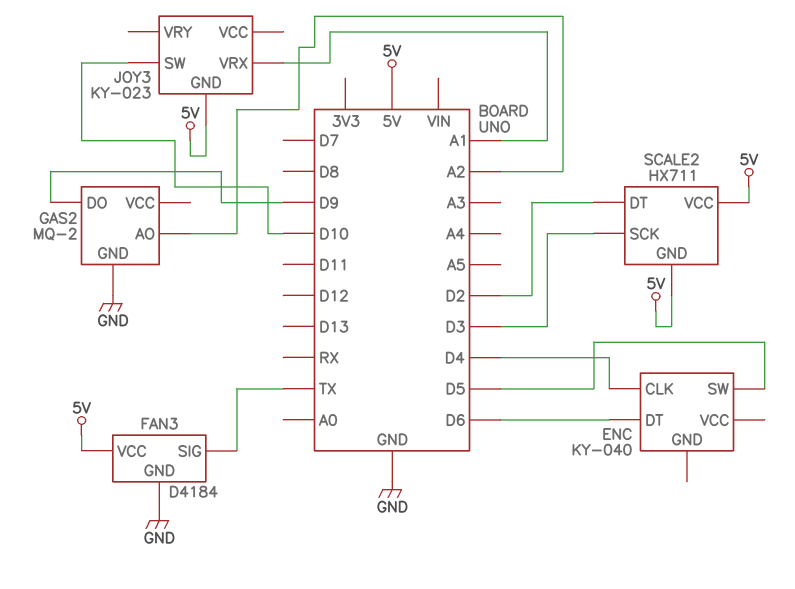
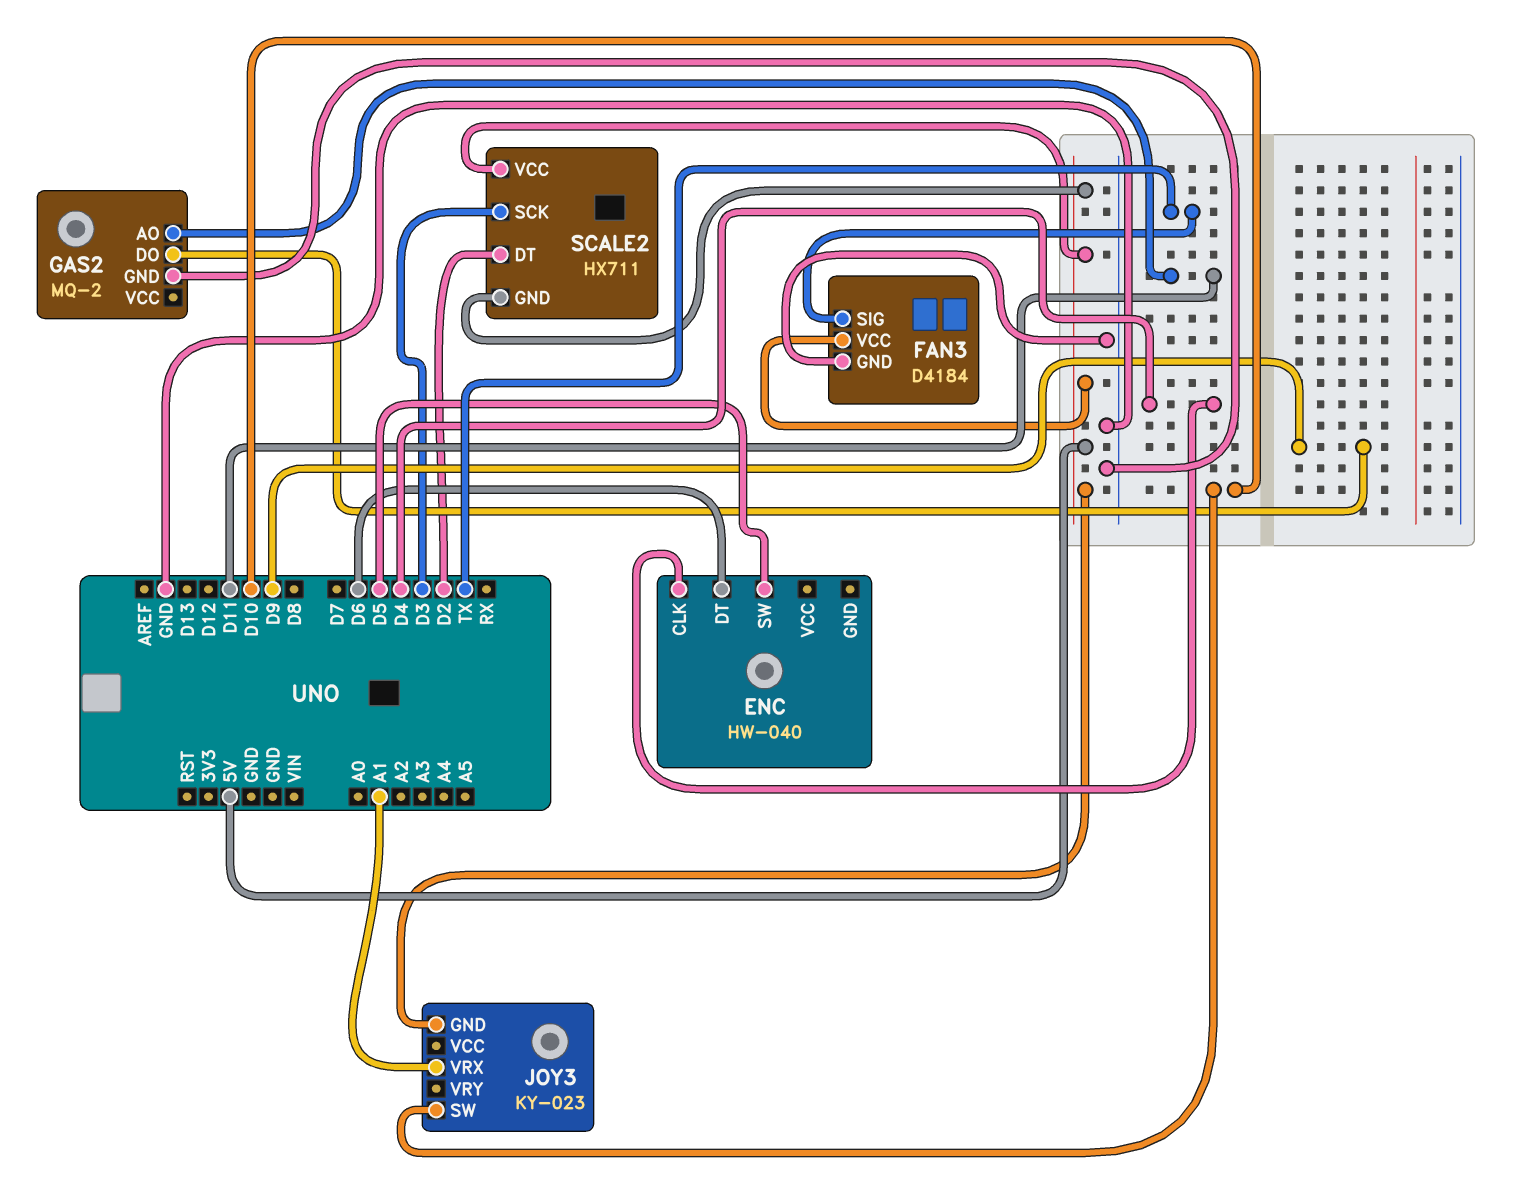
ENC: KY-040 -> HW-040
GAS2 pin AO: A2 -> D11

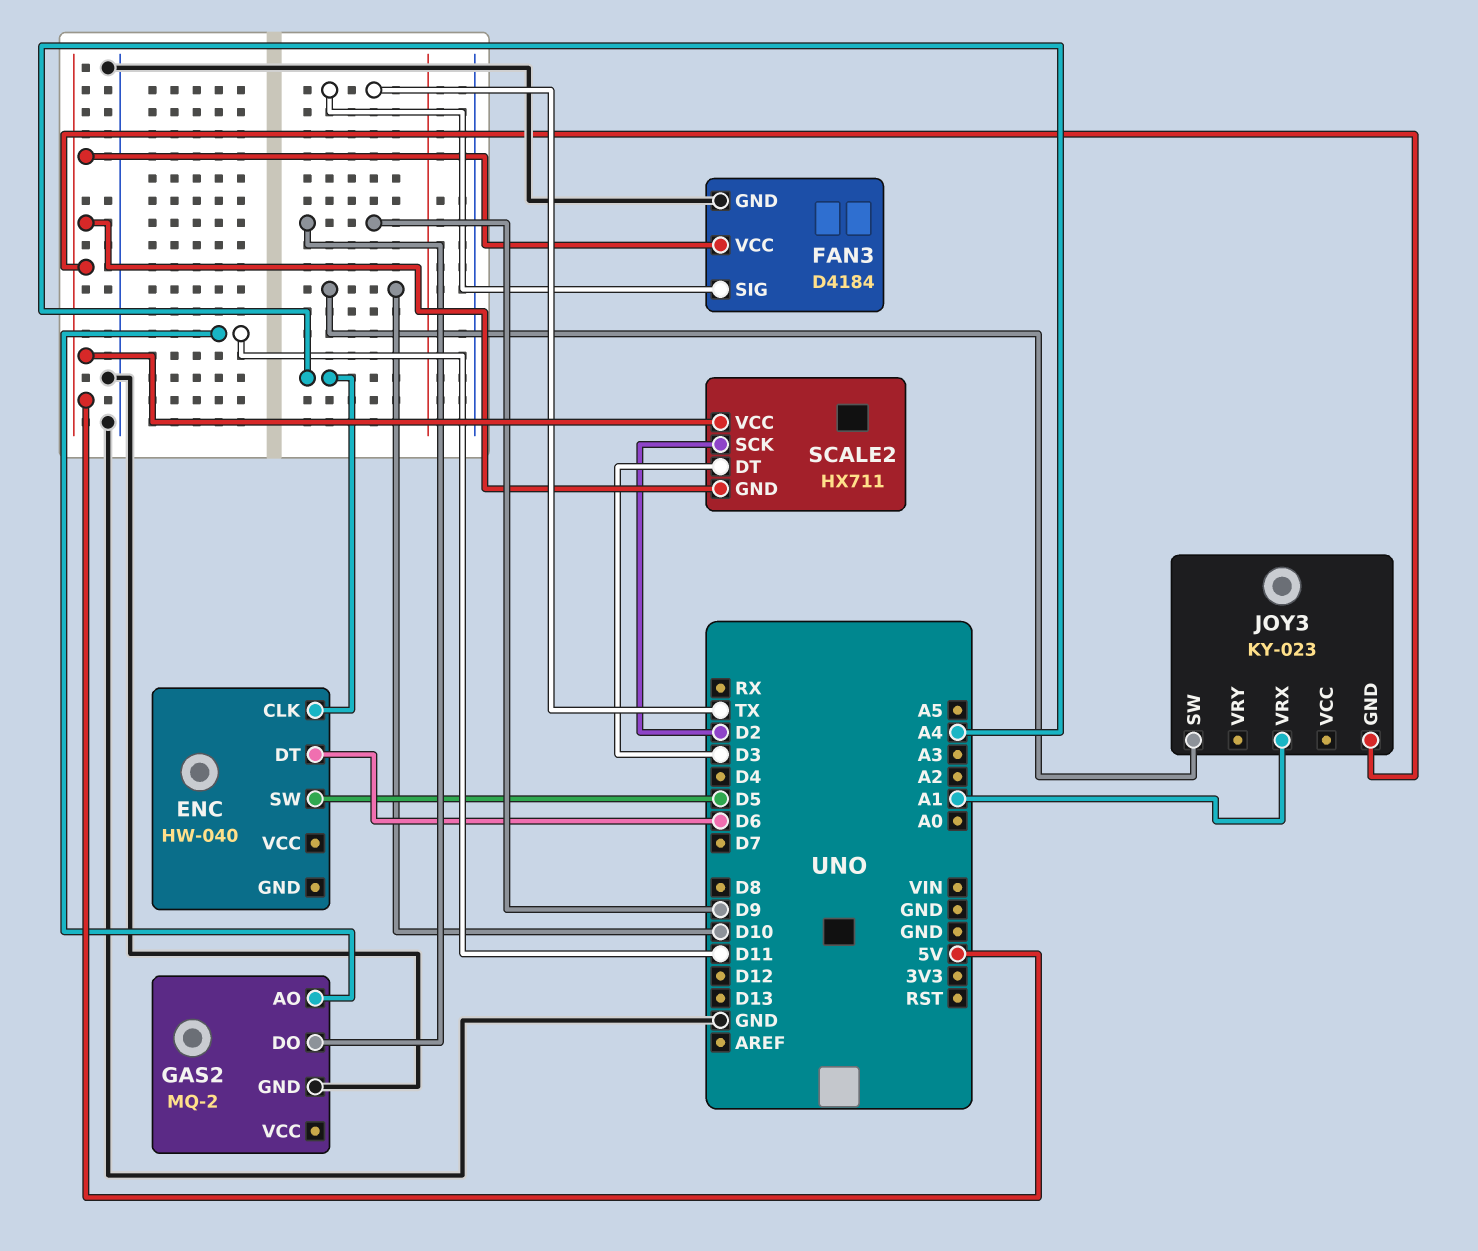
ENC pin CLK: D4 -> A4
SCALE2 pin DT: D2 -> D3
SCALE2 pin SCK: D3 -> D2

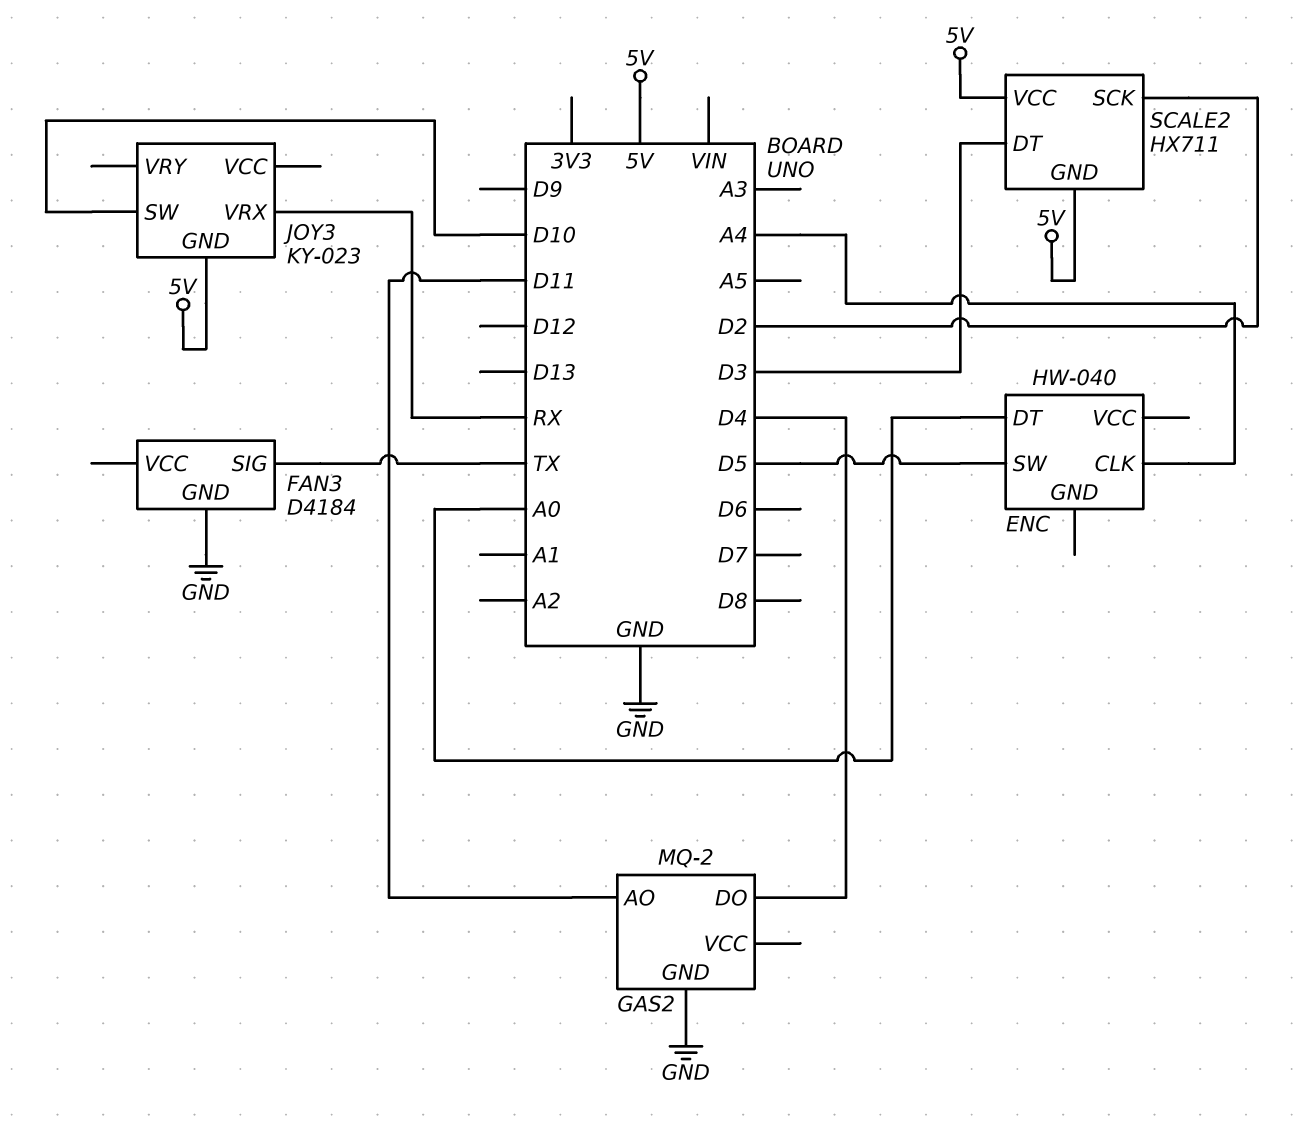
ENC pin DT: D6 -> A0
FAN3 pin VCC: 5V -> none
GAS2 pin DO: D9 -> D4
JOY3 pin VRX: A1 -> RX

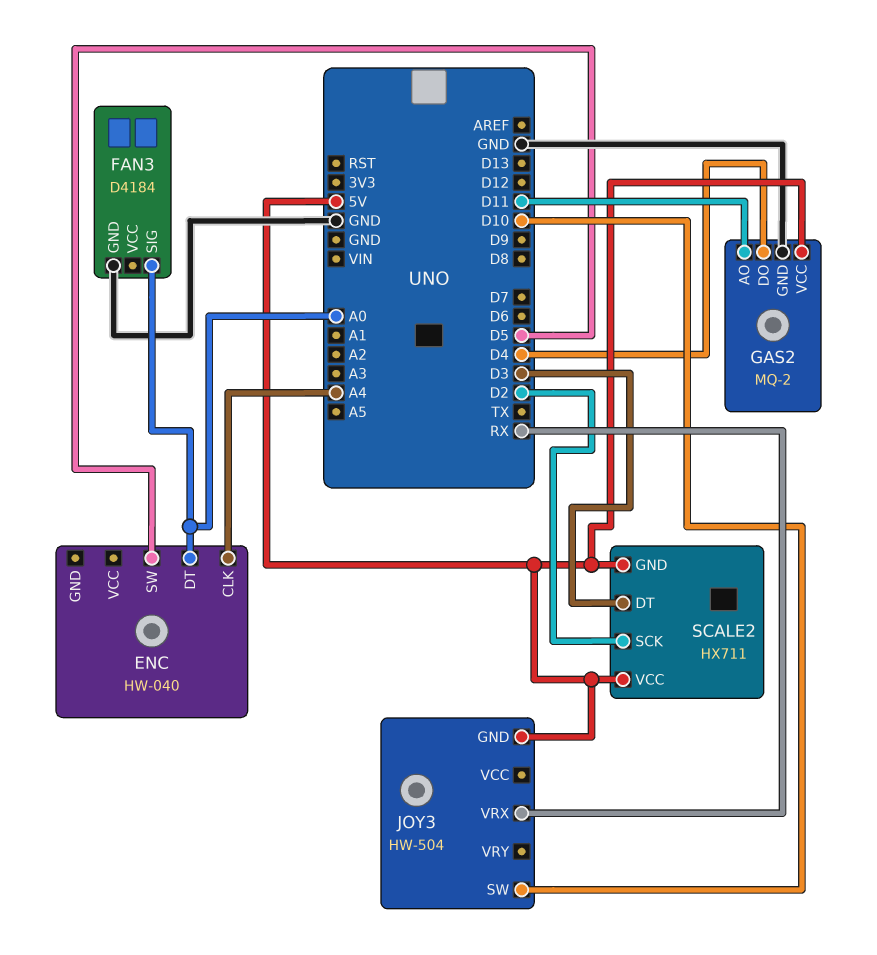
FAN3 pin SIG: TX -> A0
GAS2 pin VCC: none -> 5V
JOY3: KY-023 -> HW-504

